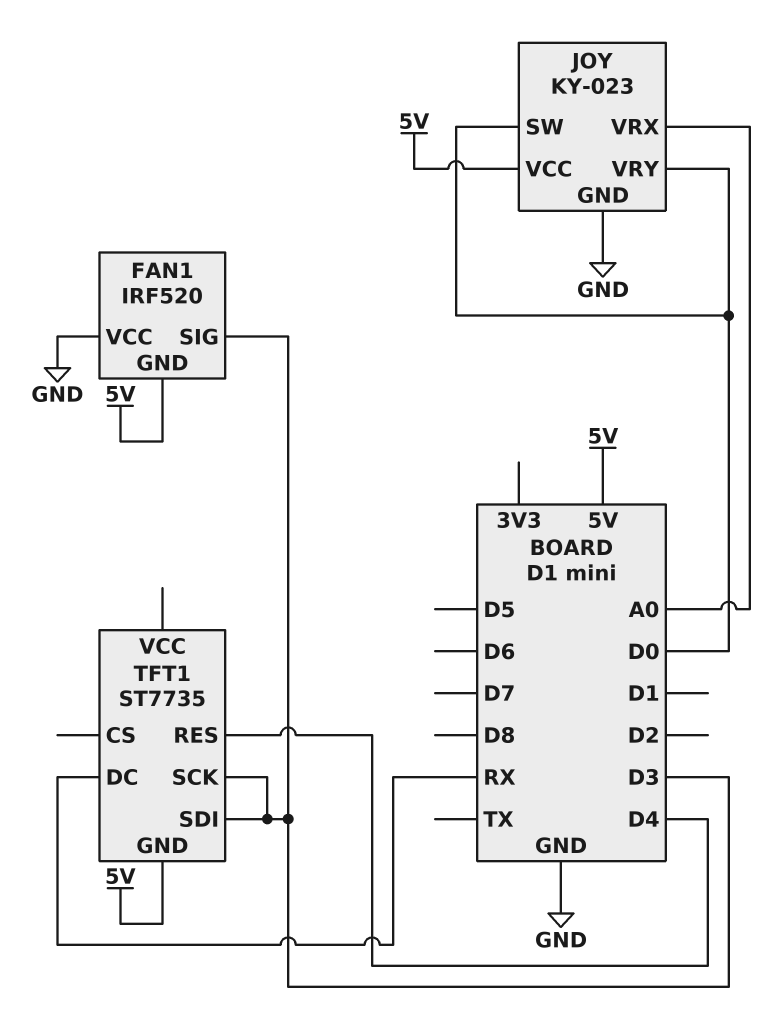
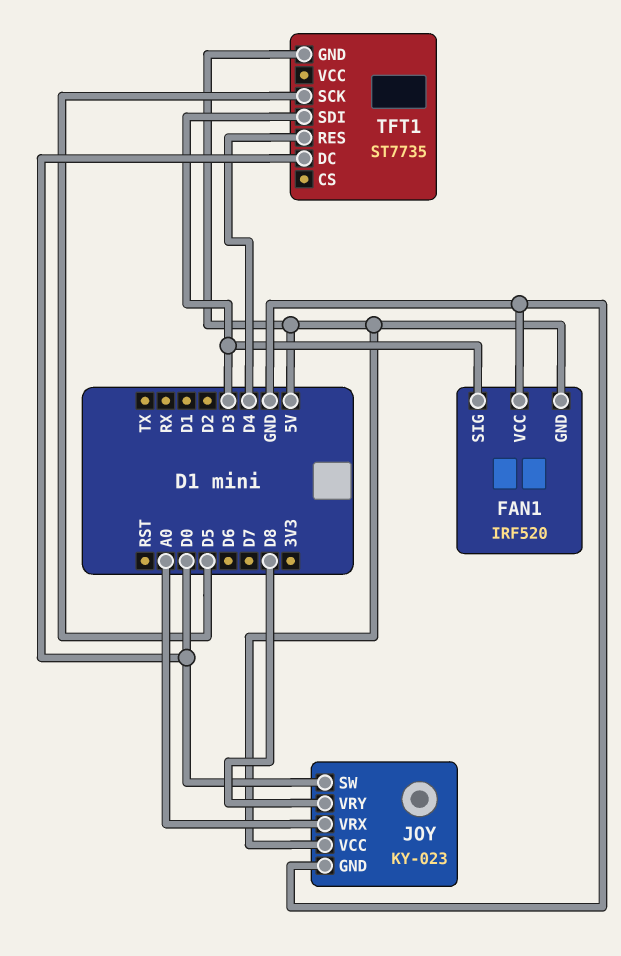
JOY pin VRY: D0 -> D8
TFT1 pin DC: RX -> D0
TFT1 pin SCK: D3 -> D5

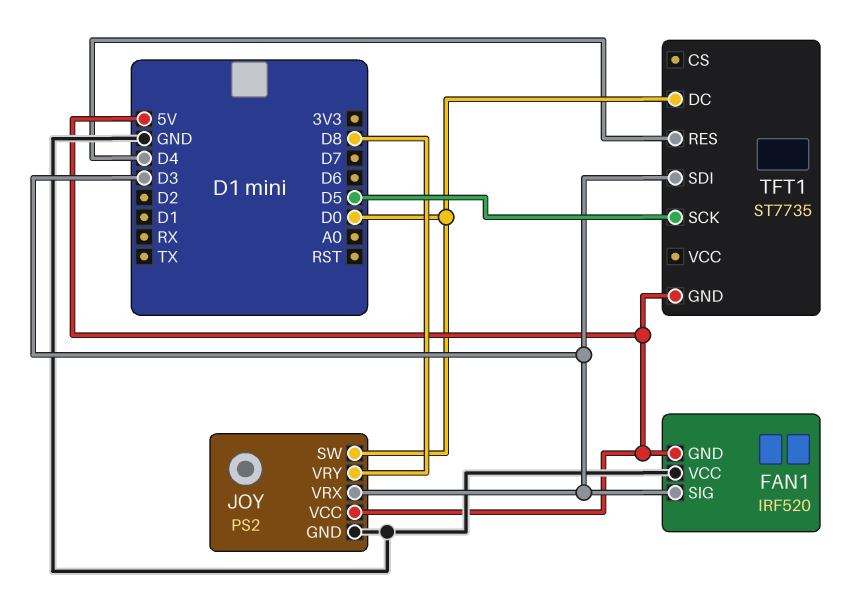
JOY: KY-023 -> PS2
JOY pin VRX: A0 -> D3

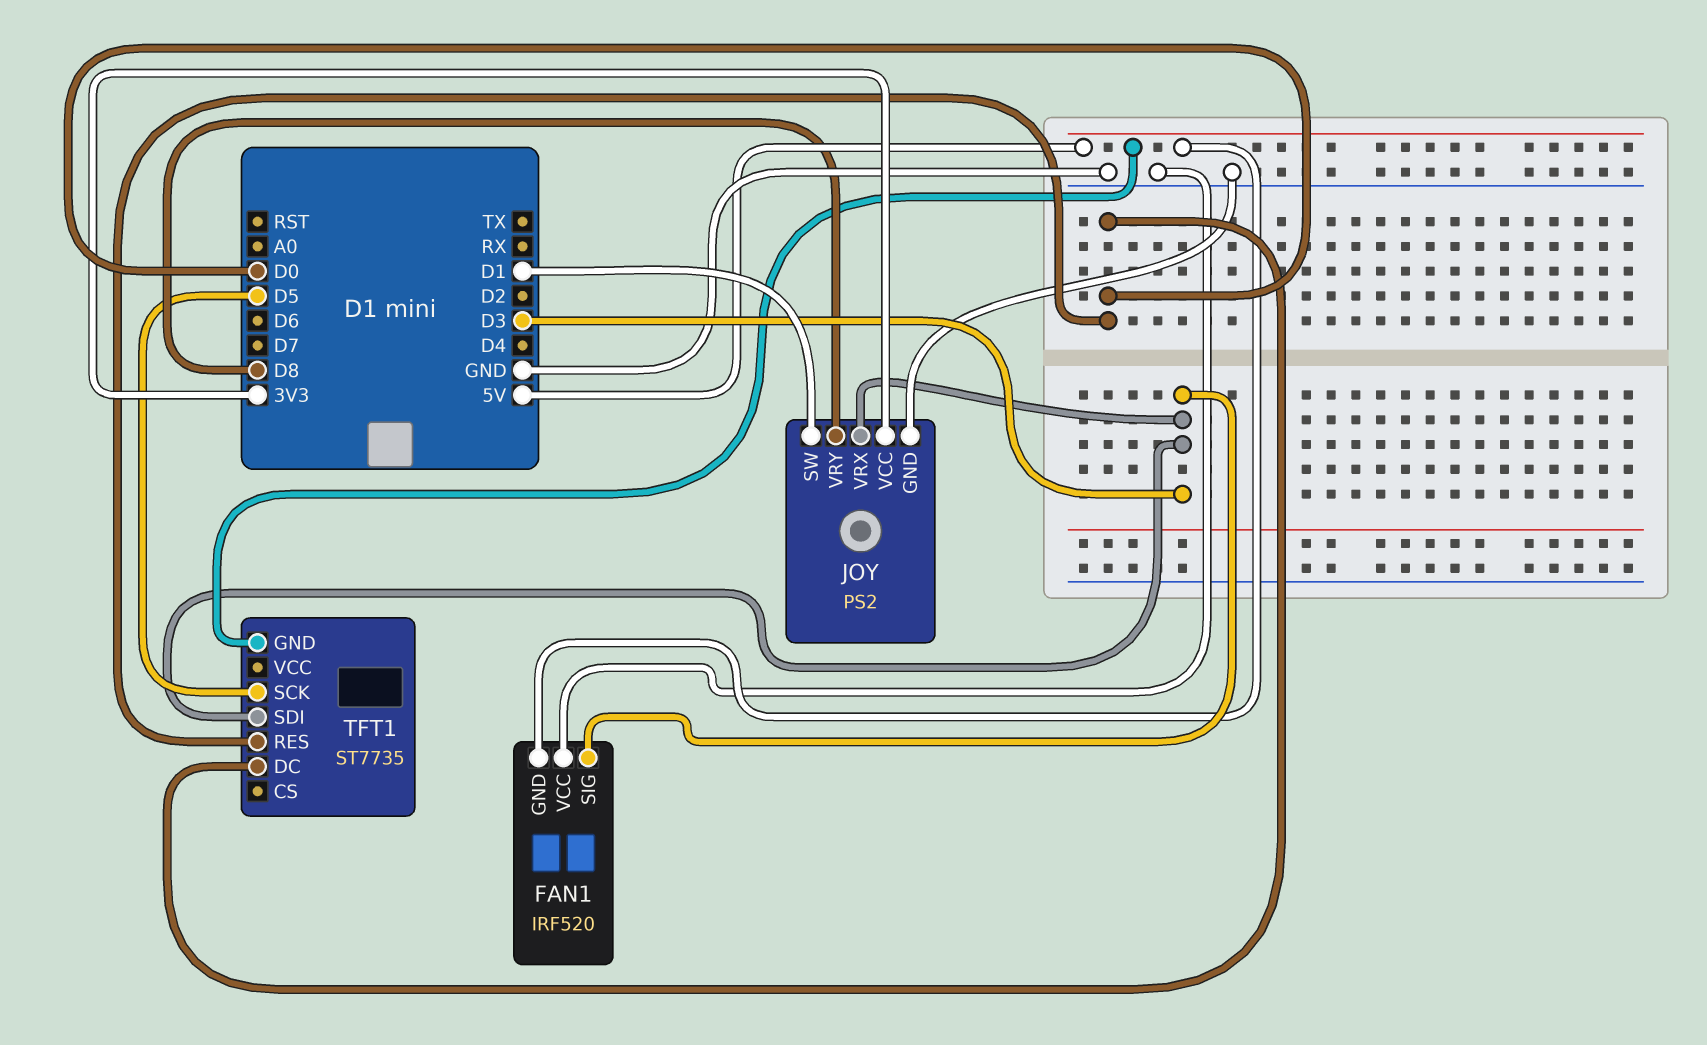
JOY pin SW: D0 -> D1
JOY pin VCC: 5V -> 3V3
TFT1 pin RES: D4 -> D0

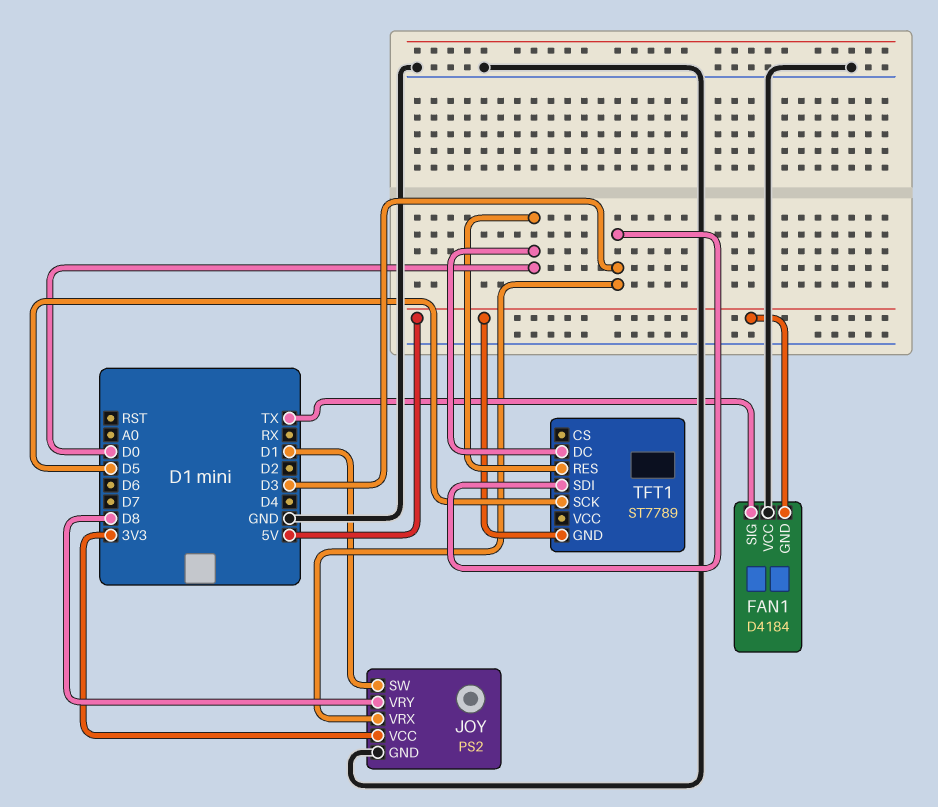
FAN1: IRF520 -> D4184
FAN1 pin SIG: D3 -> TX
TFT1: ST7735 -> ST7789

